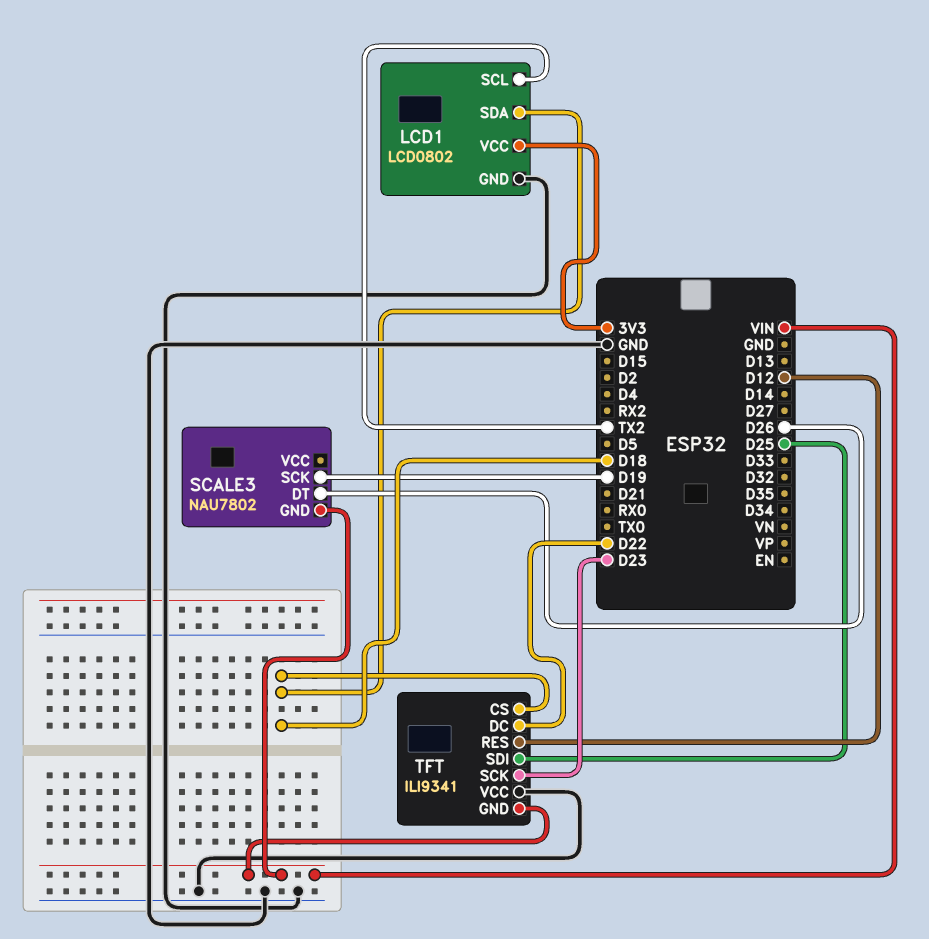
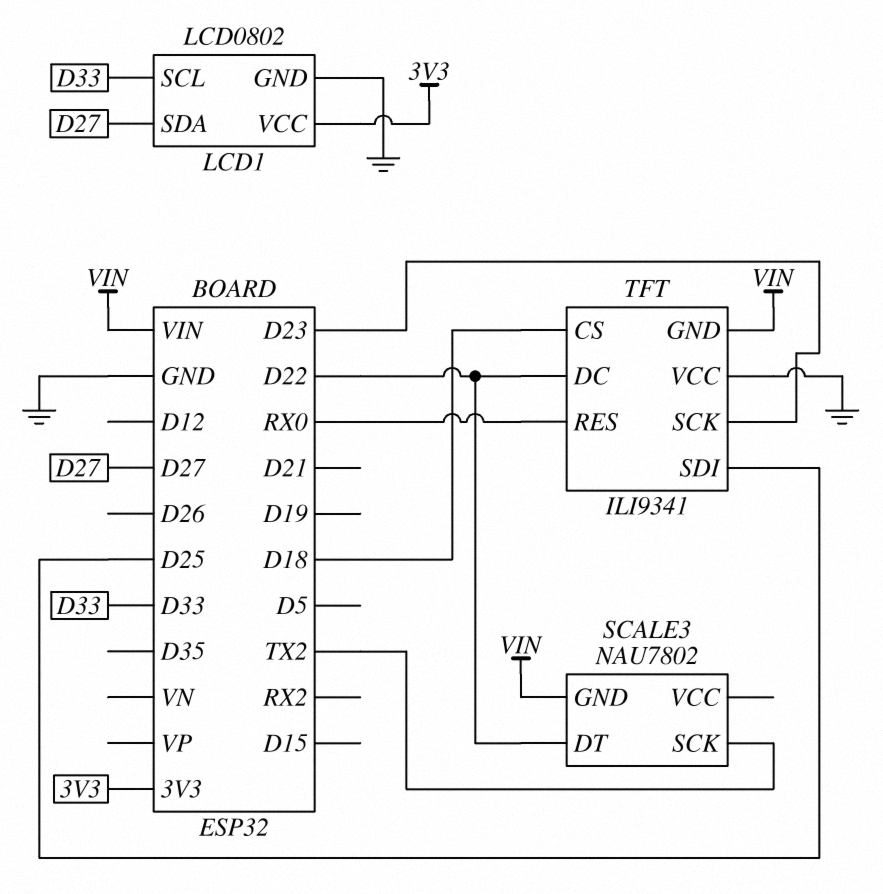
LCD1 pin SCL: TX2 -> D33
LCD1 pin SDA: D18 -> D27
SCALE3 pin DT: D26 -> D22
SCALE3 pin SCK: D19 -> TX2
TFT pin RES: D12 -> RX0

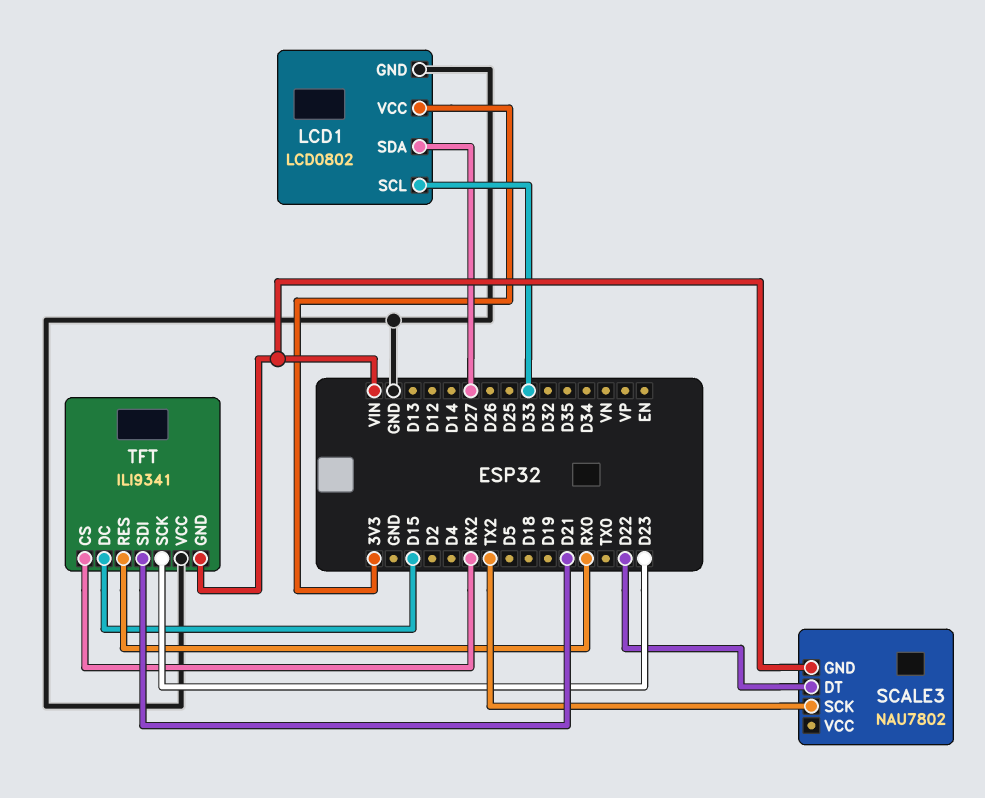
TFT pin CS: D18 -> RX2
TFT pin DC: D22 -> D15
TFT pin SDI: D25 -> D21

